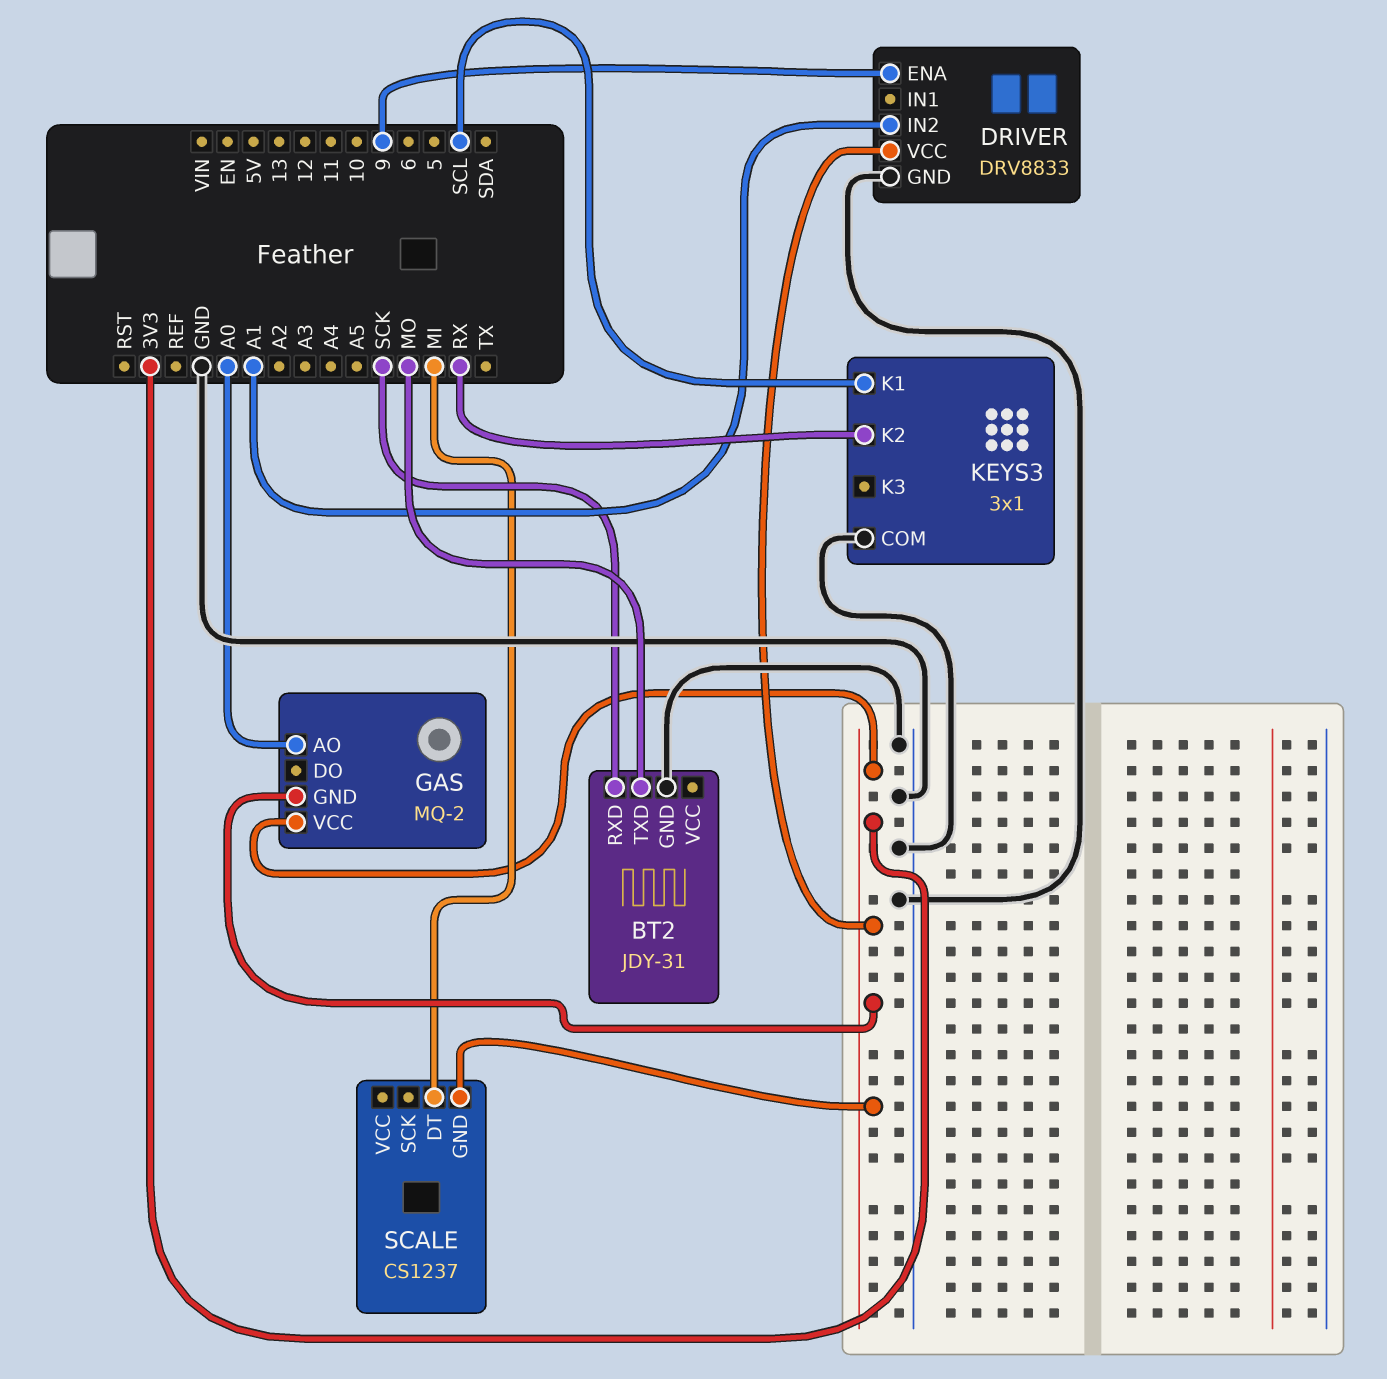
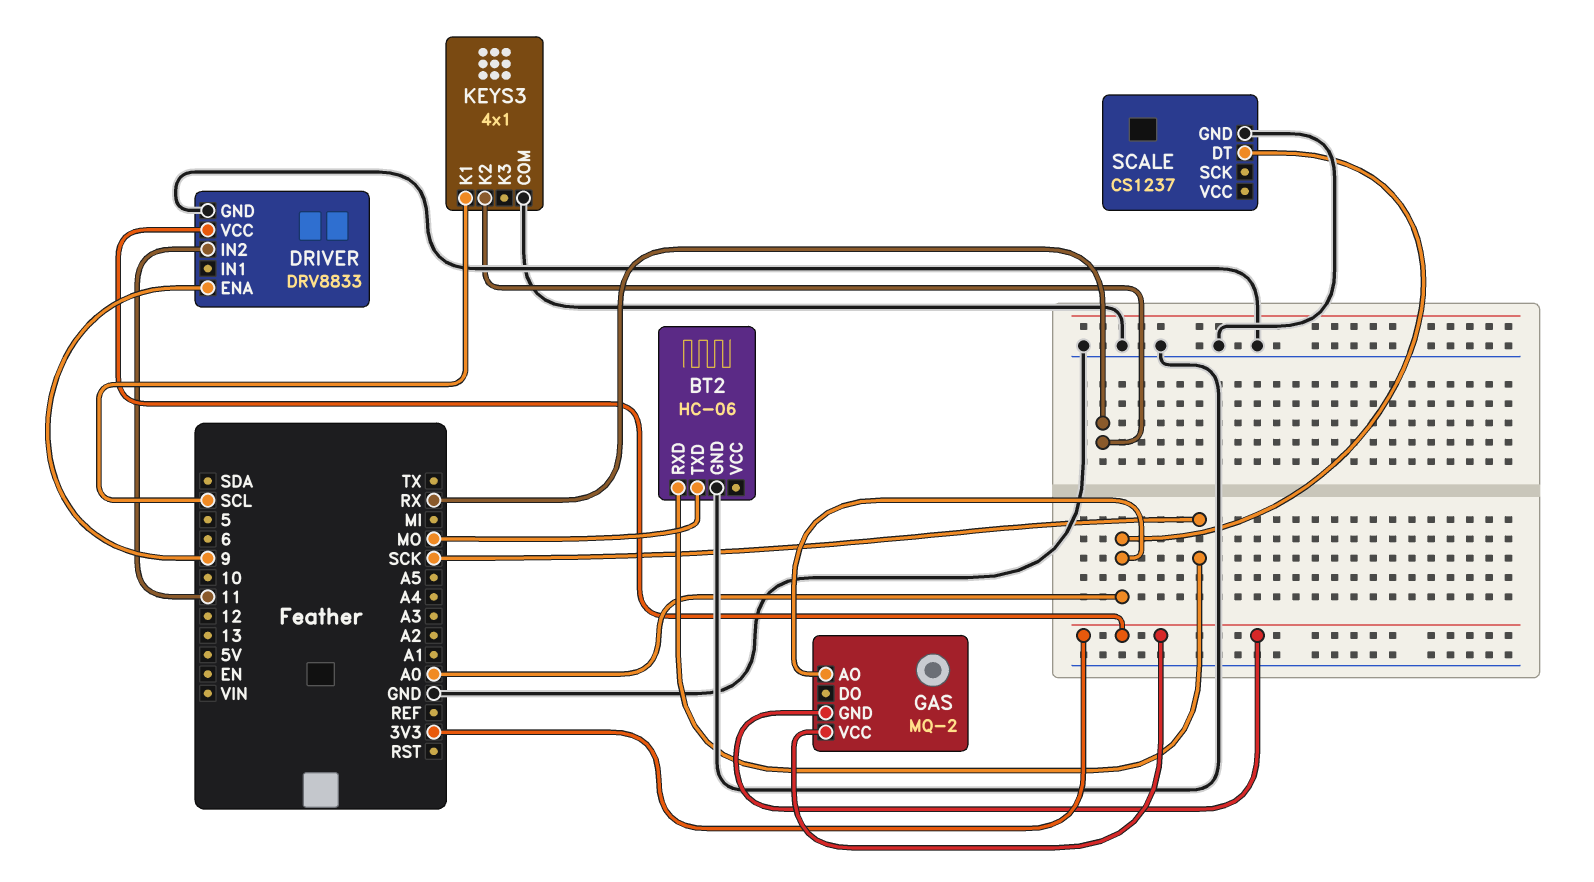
BT2: JDY-31 -> HC-06
DRIVER pin IN2: A1 -> 11
KEYS3: 3x1 -> 4x1
SCALE pin DT: MI -> A0
SCALE pin GND: 3V3 -> GND

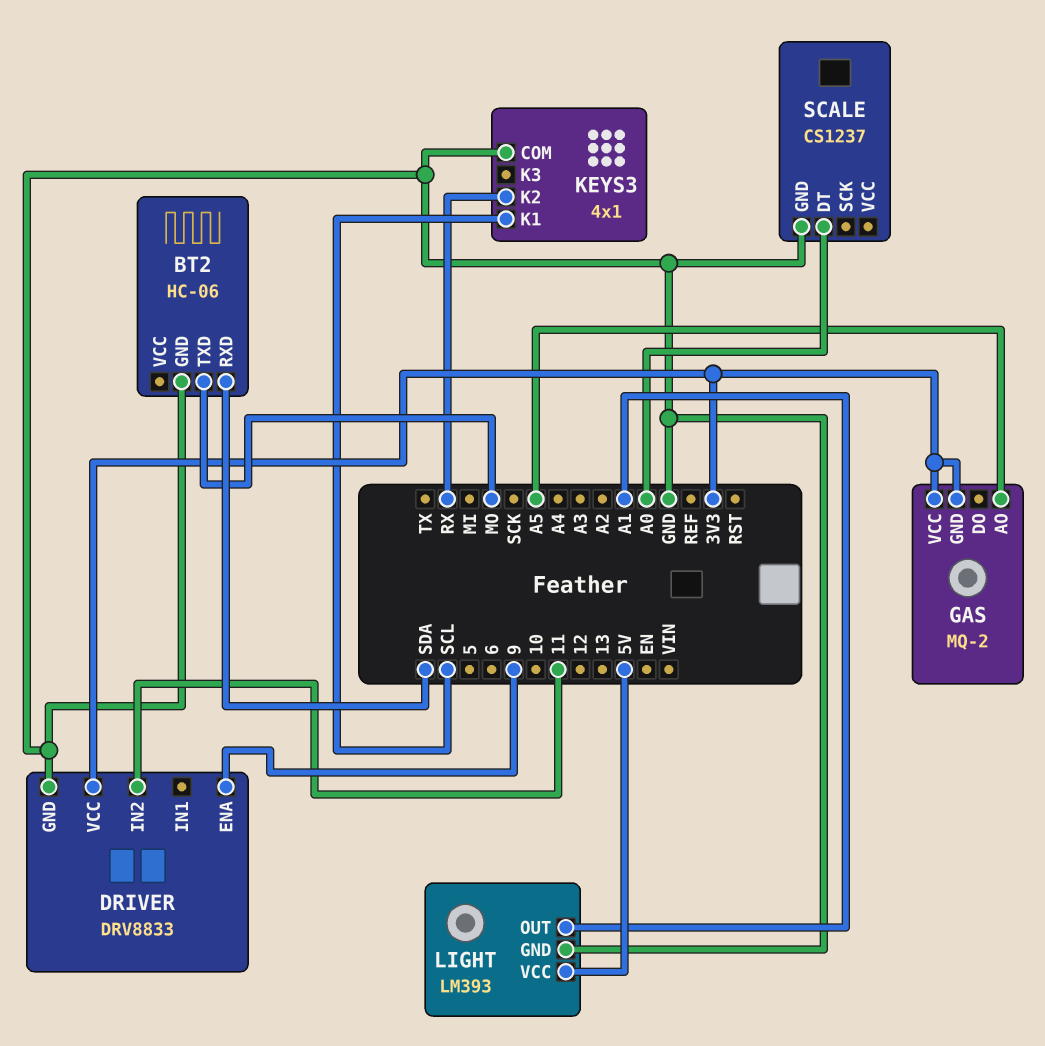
BT2 pin RXD: SCK -> SDA
GAS pin AO: A0 -> A5
LIGHT: none -> LM393
LIGHT pin GND: none -> GND
LIGHT pin OUT: none -> A1
LIGHT pin VCC: none -> 5V

